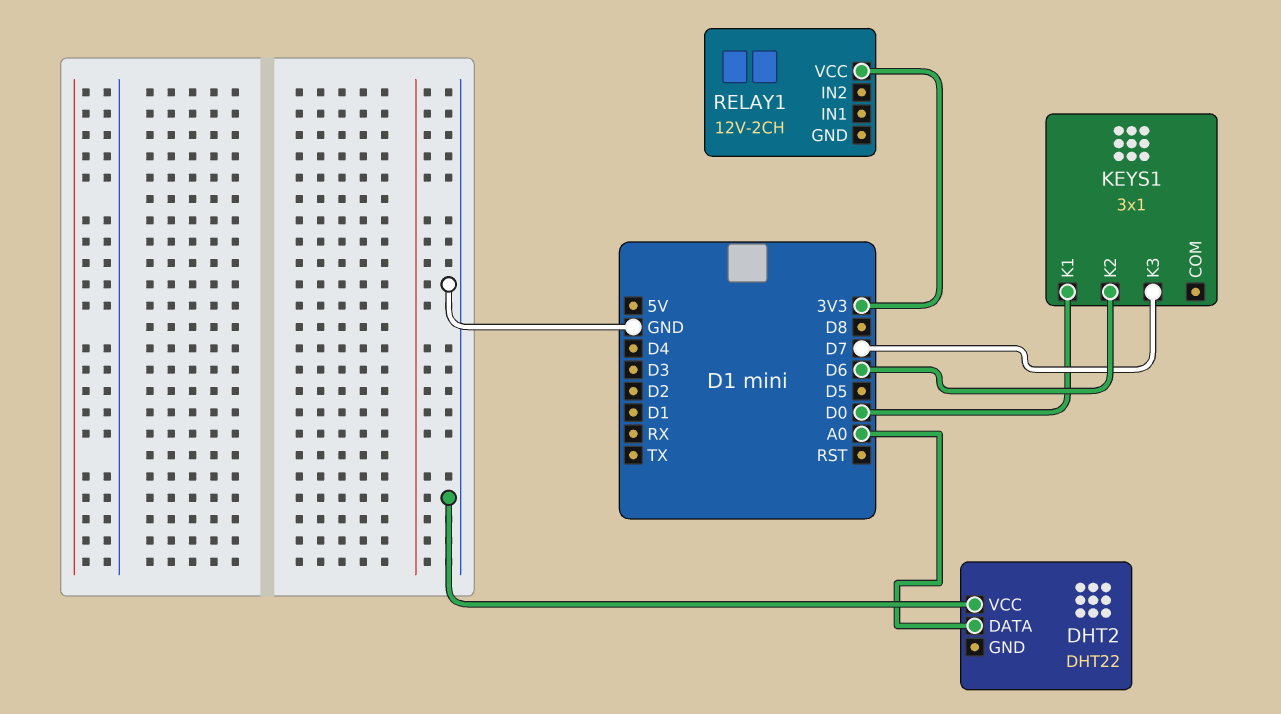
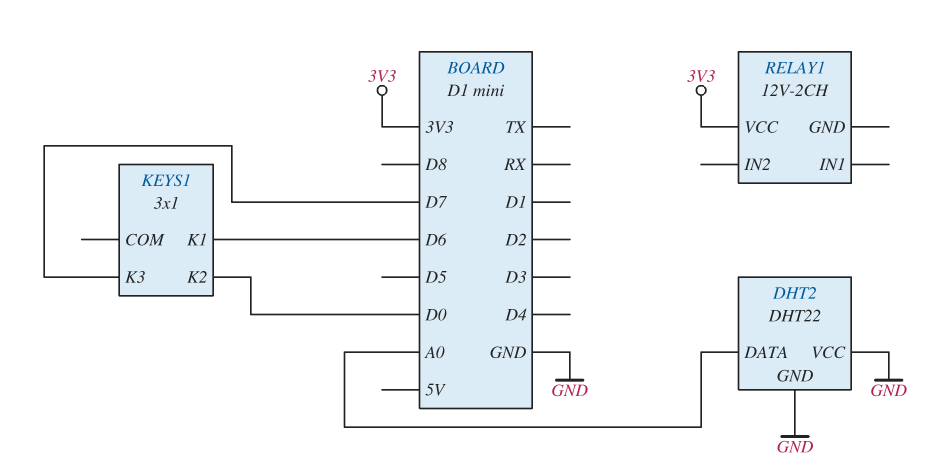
DHT2 pin GND: none -> GND
KEYS1 pin K1: D0 -> D6
KEYS1 pin K2: D6 -> D0

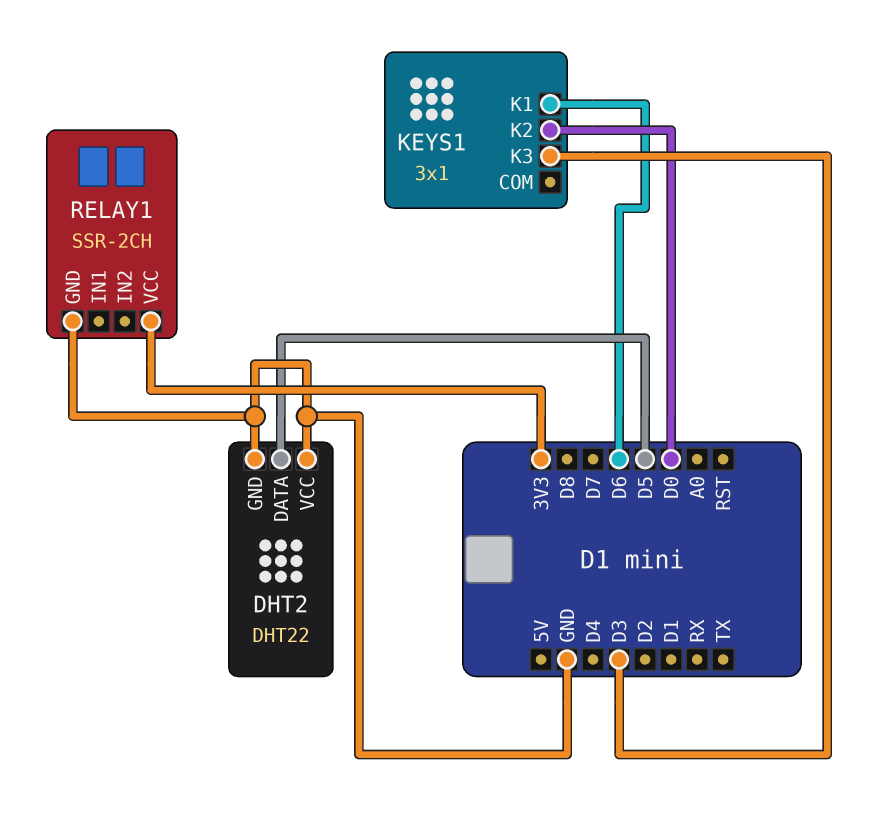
DHT2 pin DATA: A0 -> D5
KEYS1 pin K3: D7 -> D3
RELAY1: 12V-2CH -> SSR-2CH
RELAY1 pin GND: none -> GND

